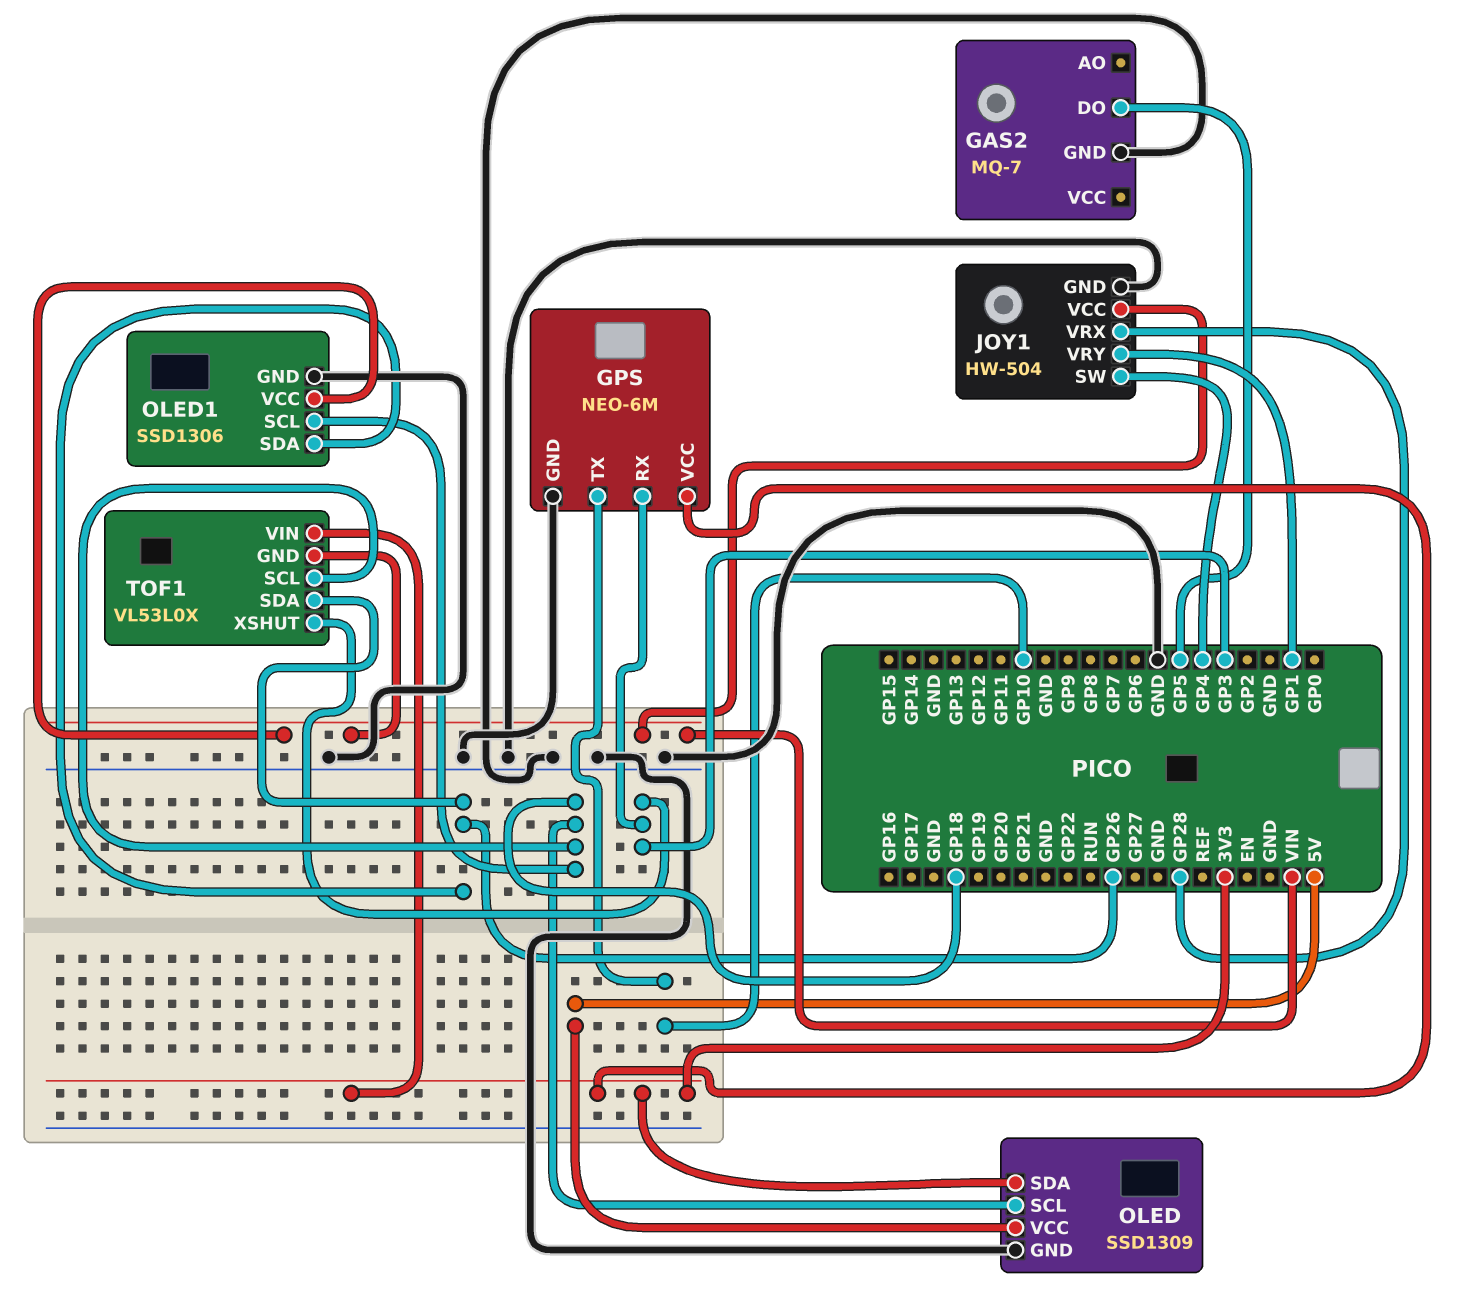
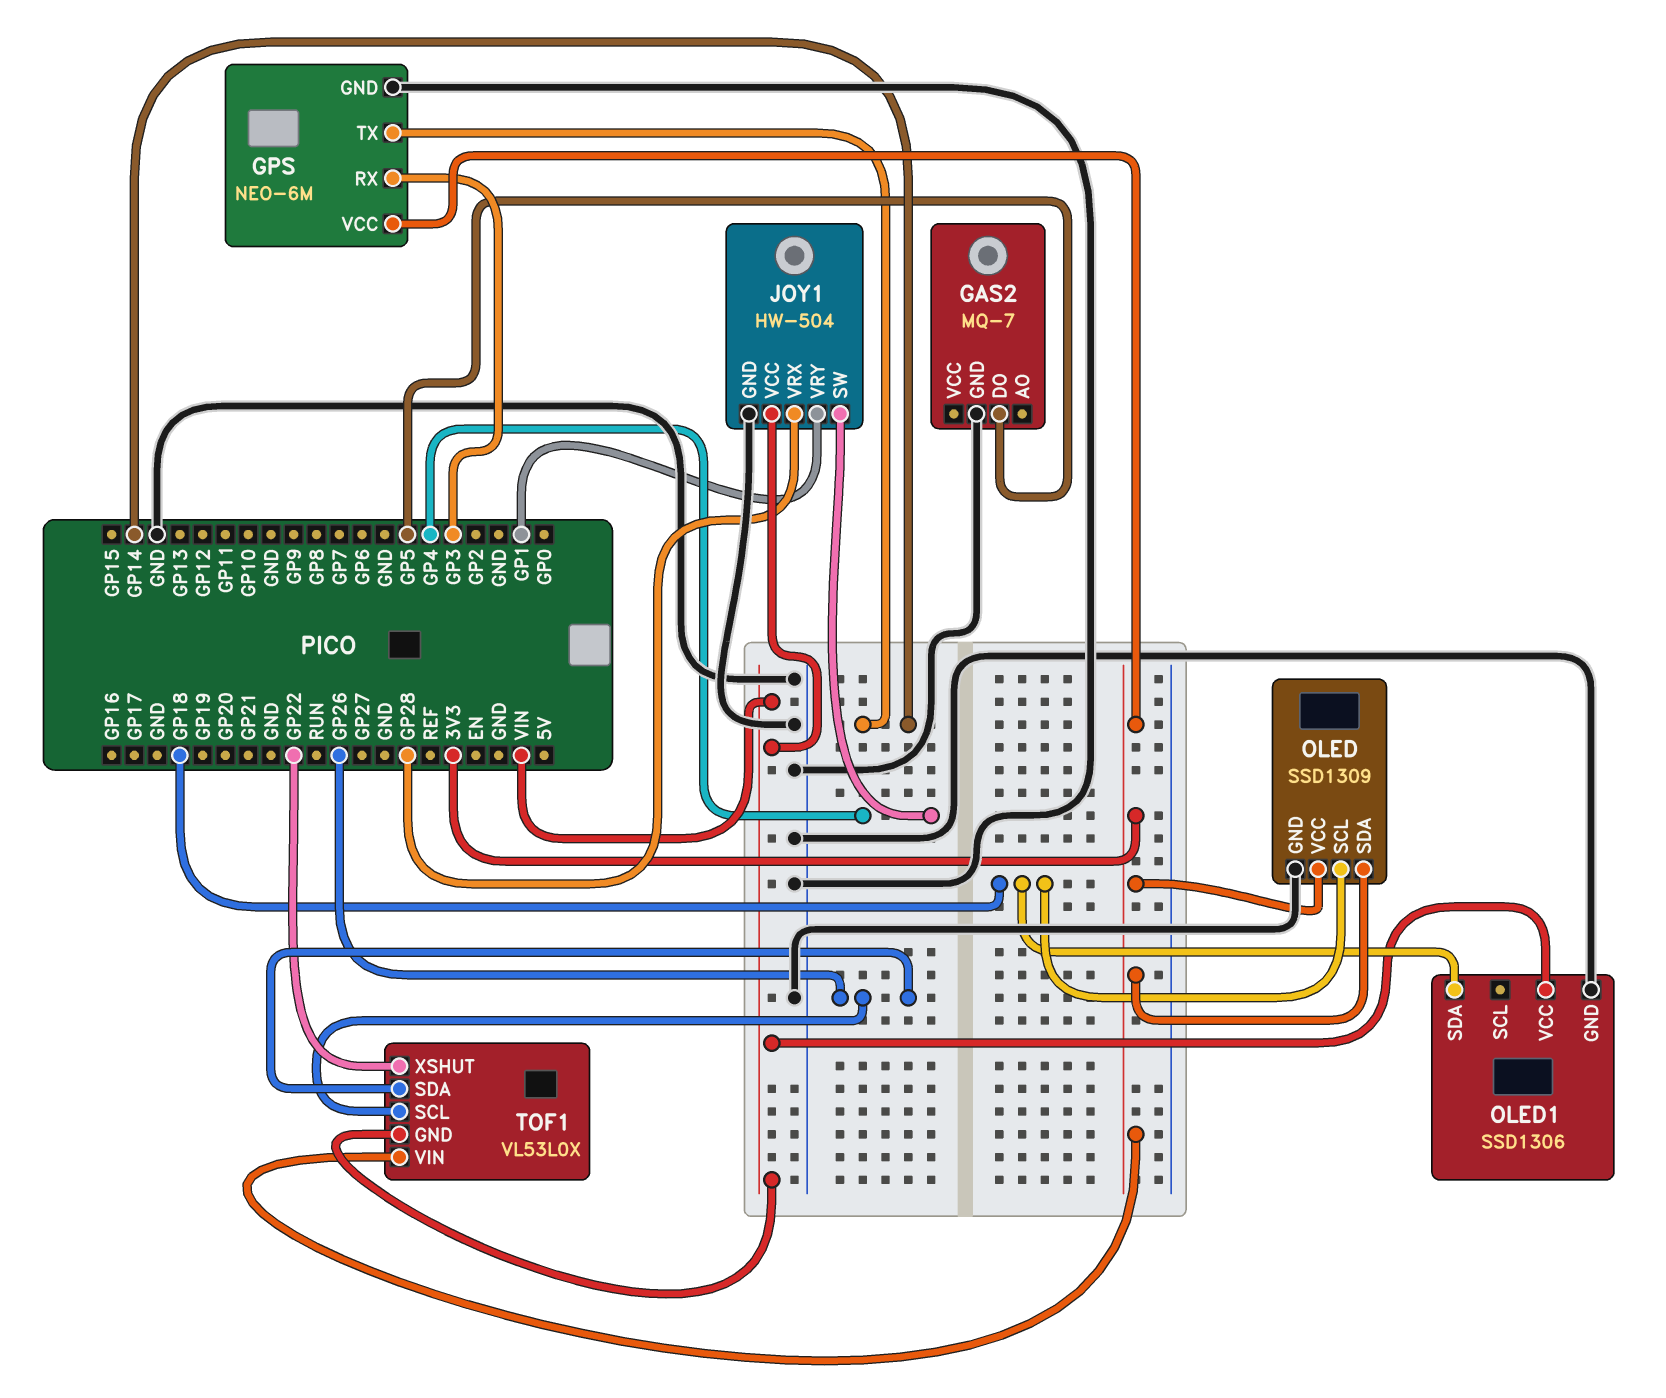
GPS pin TX: GP10 -> GP14
OLED pin VCC: 5V -> 3V3
OLED1 pin SCL: GP18 -> none
OLED1 pin SDA: GP26 -> GP18
TOF1 pin SCL: GP18 -> GP26
TOF1 pin XSHUT: GP3 -> GP22

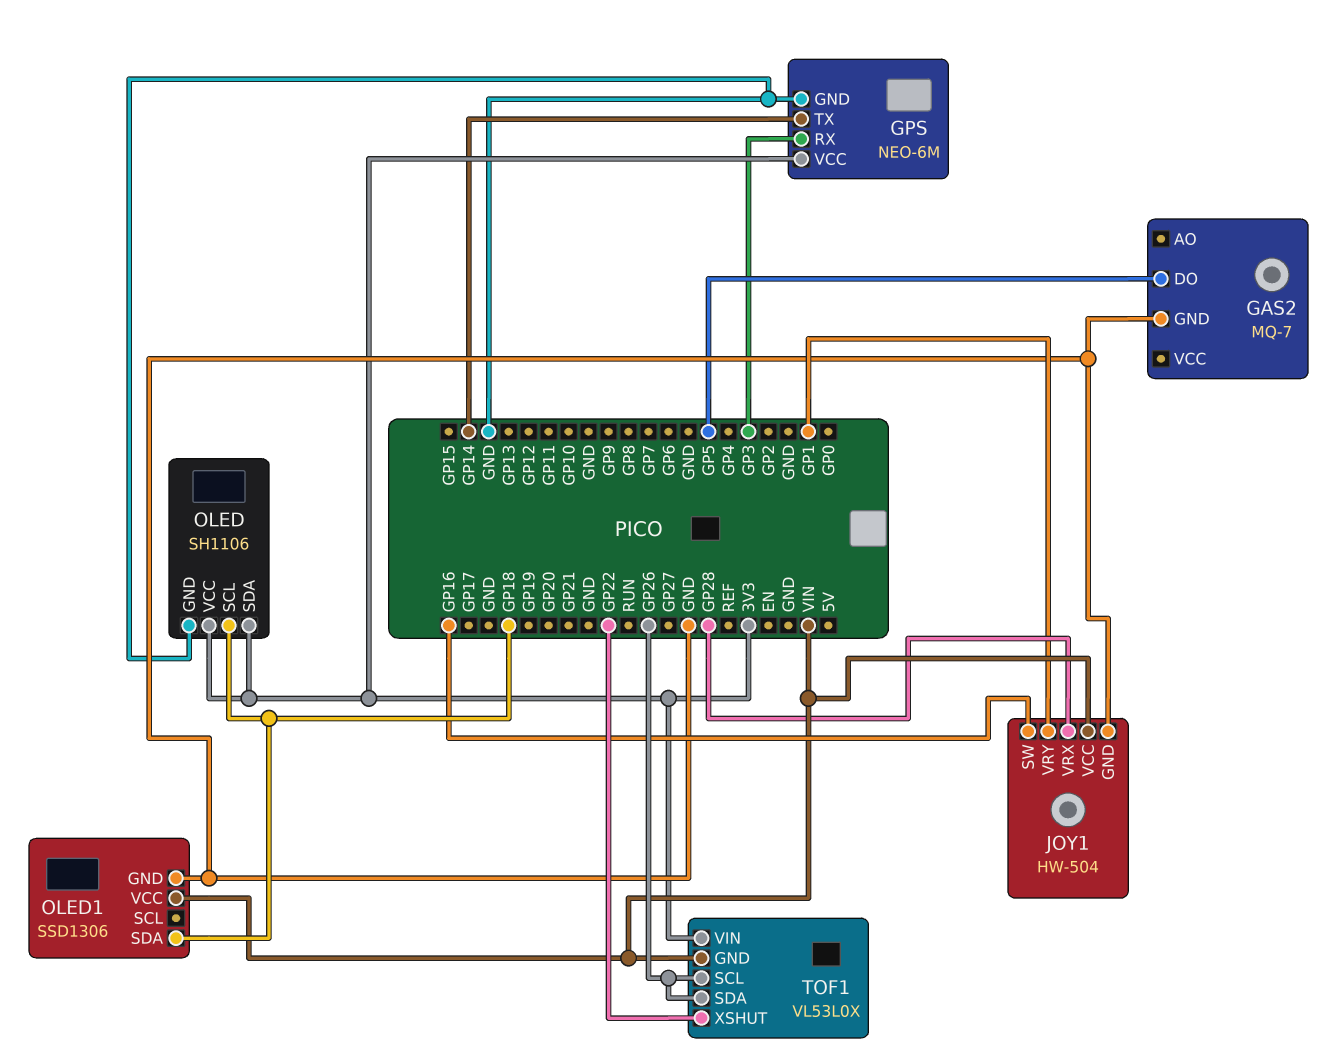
JOY1 pin SW: GP4 -> GP16
OLED: SSD1309 -> SH1106

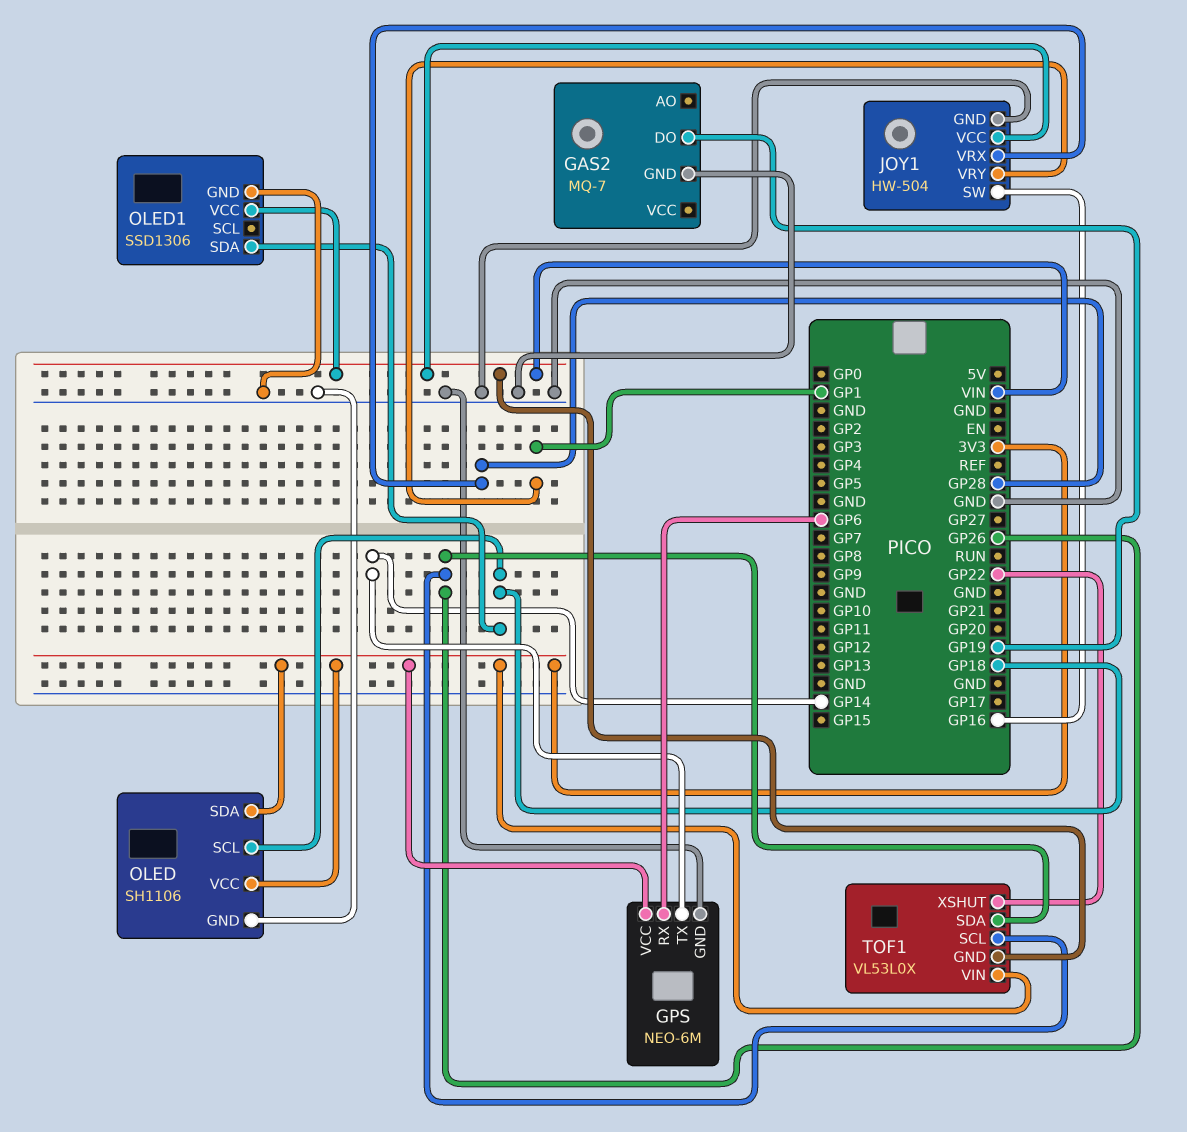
GAS2 pin DO: GP5 -> GP19
GPS pin RX: GP3 -> GP6

